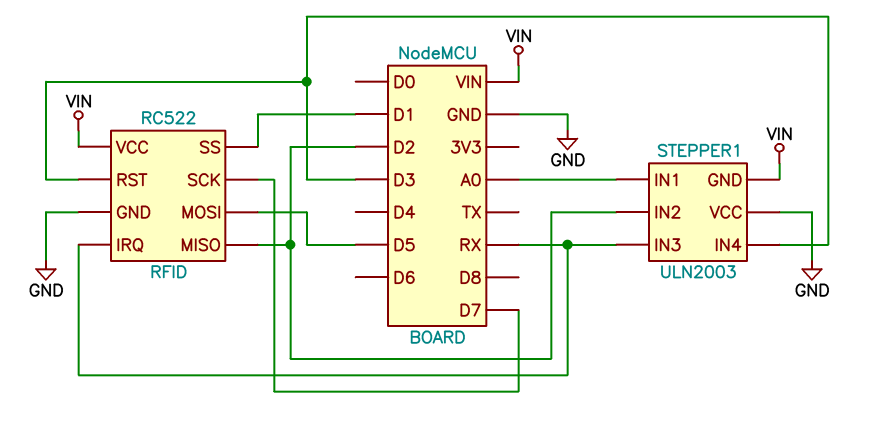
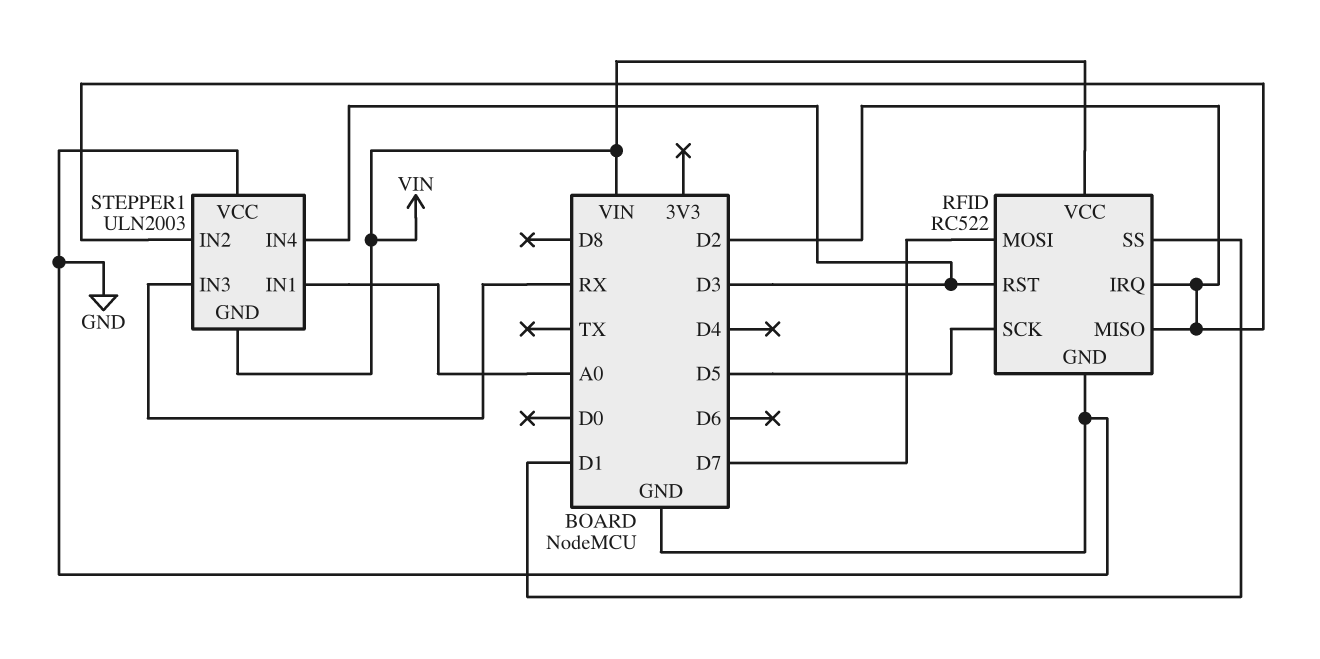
RFID pin IRQ: RX -> D2
RFID pin MOSI: D5 -> D7
RFID pin SCK: D7 -> D5

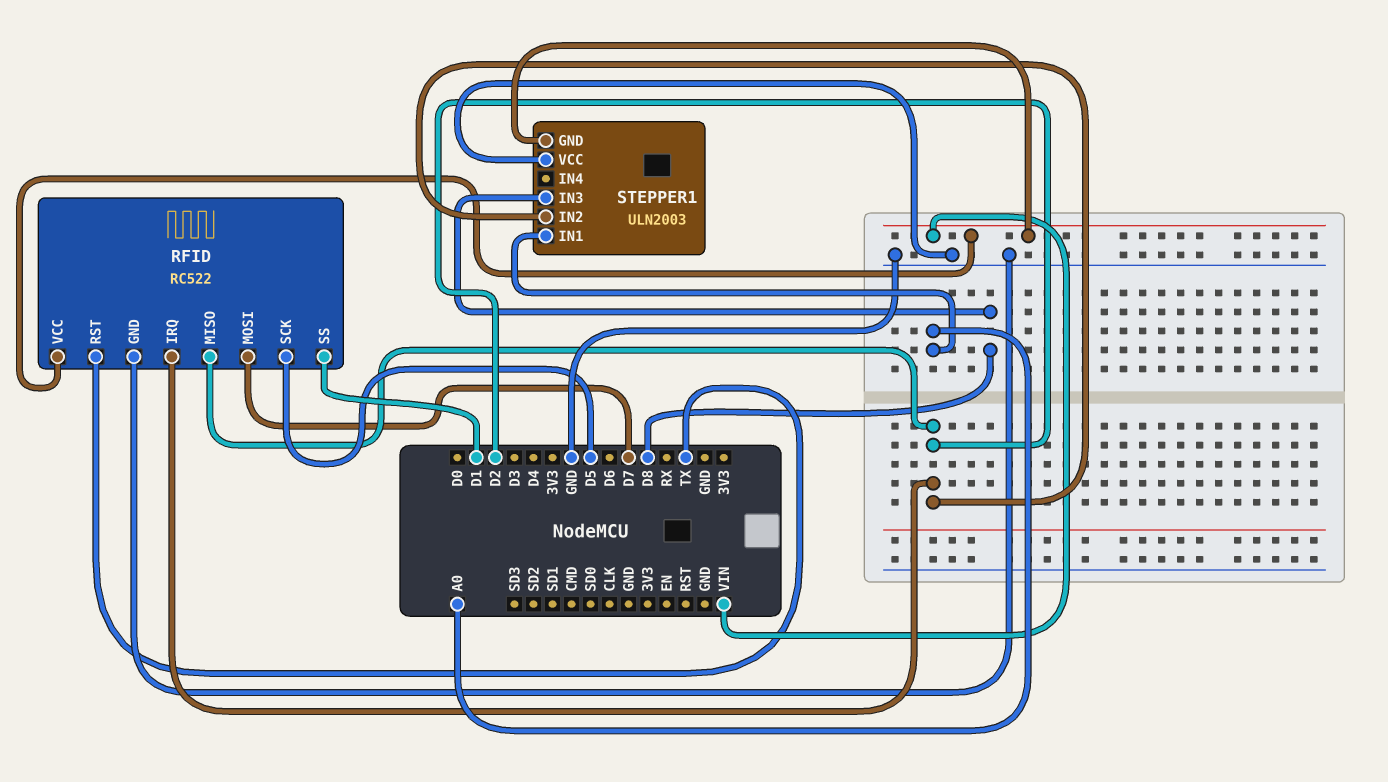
RFID pin RST: D3 -> TX
STEPPER1 pin IN3: RX -> D8
STEPPER1 pin IN4: D3 -> none

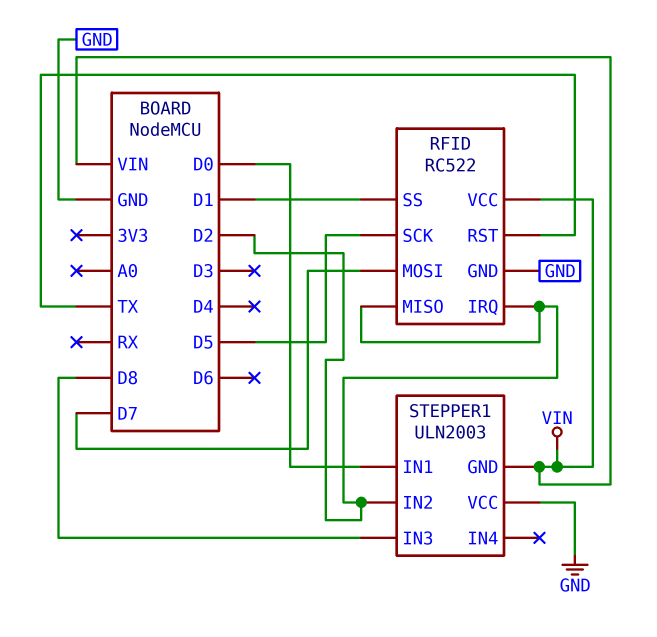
STEPPER1 pin IN1: A0 -> D0

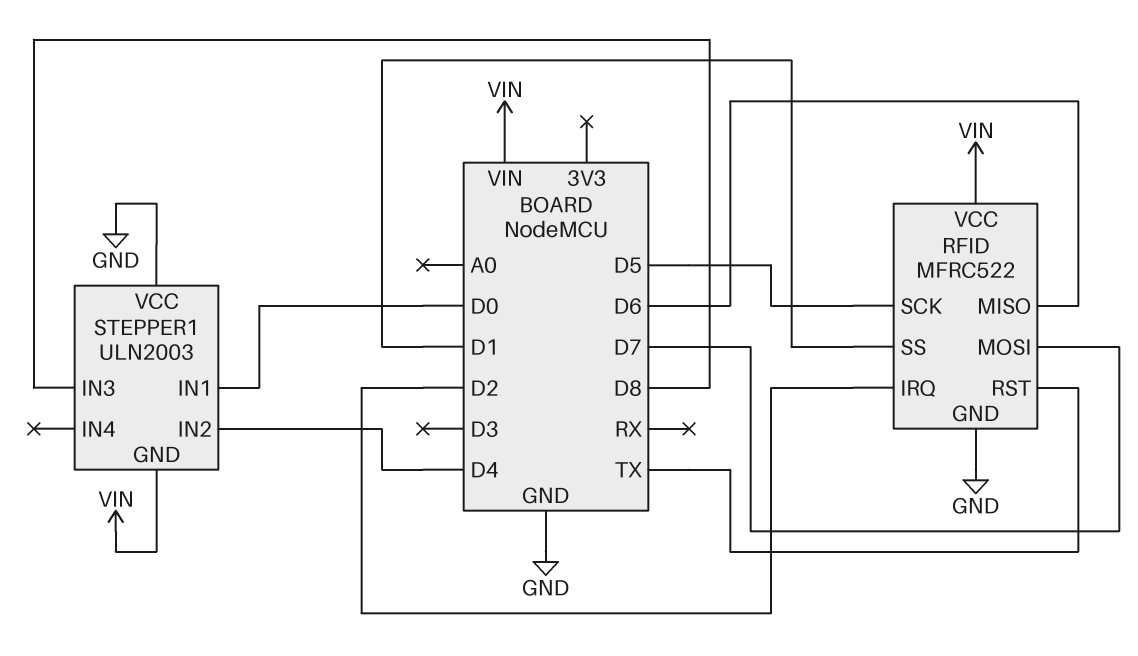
RFID: RC522 -> MFRC522
RFID pin MISO: D2 -> D6
STEPPER1 pin IN2: D2 -> D4

